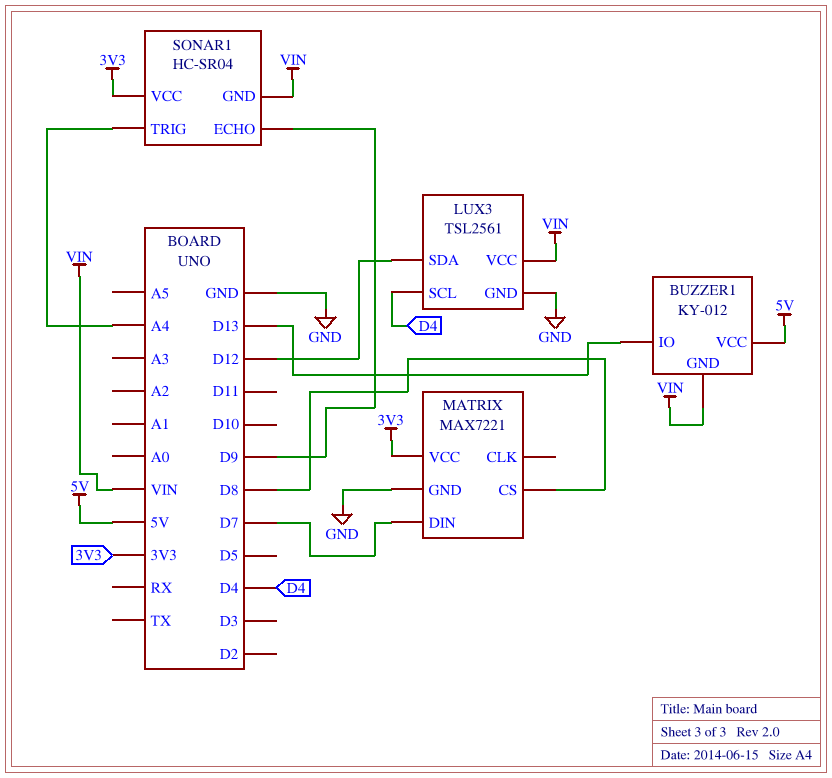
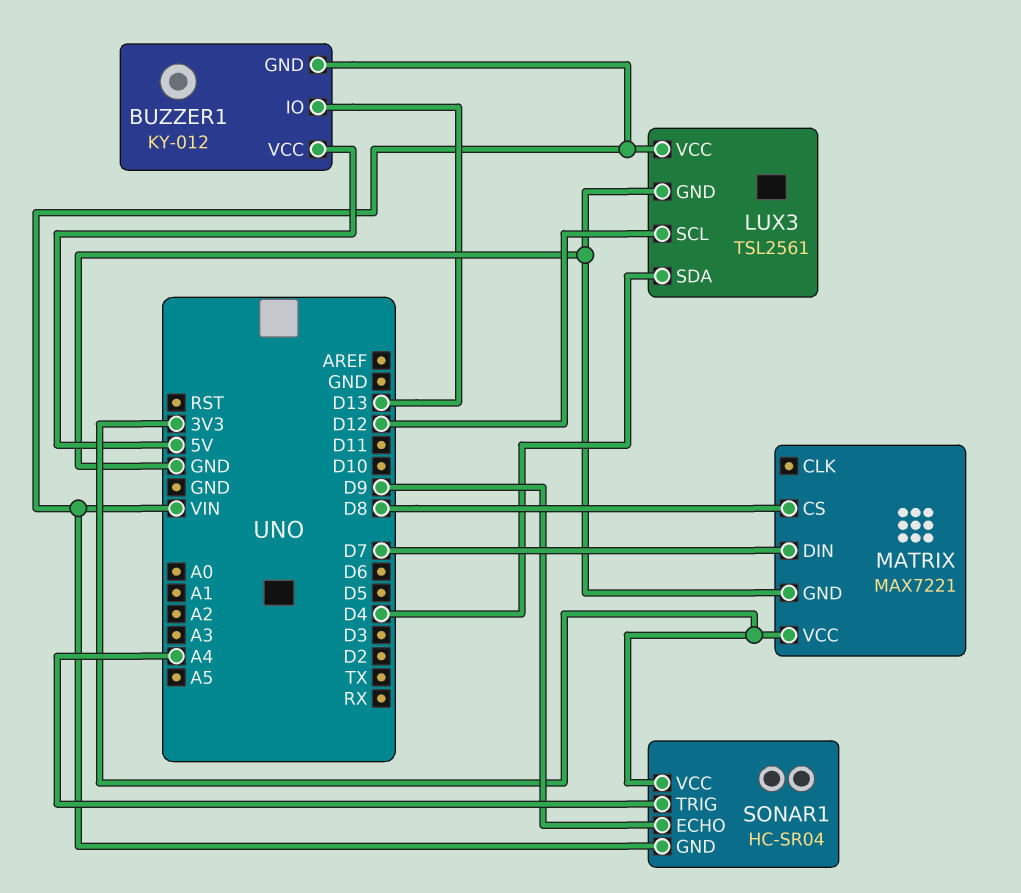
LUX3 pin SCL: D4 -> D12
LUX3 pin SDA: D12 -> D4

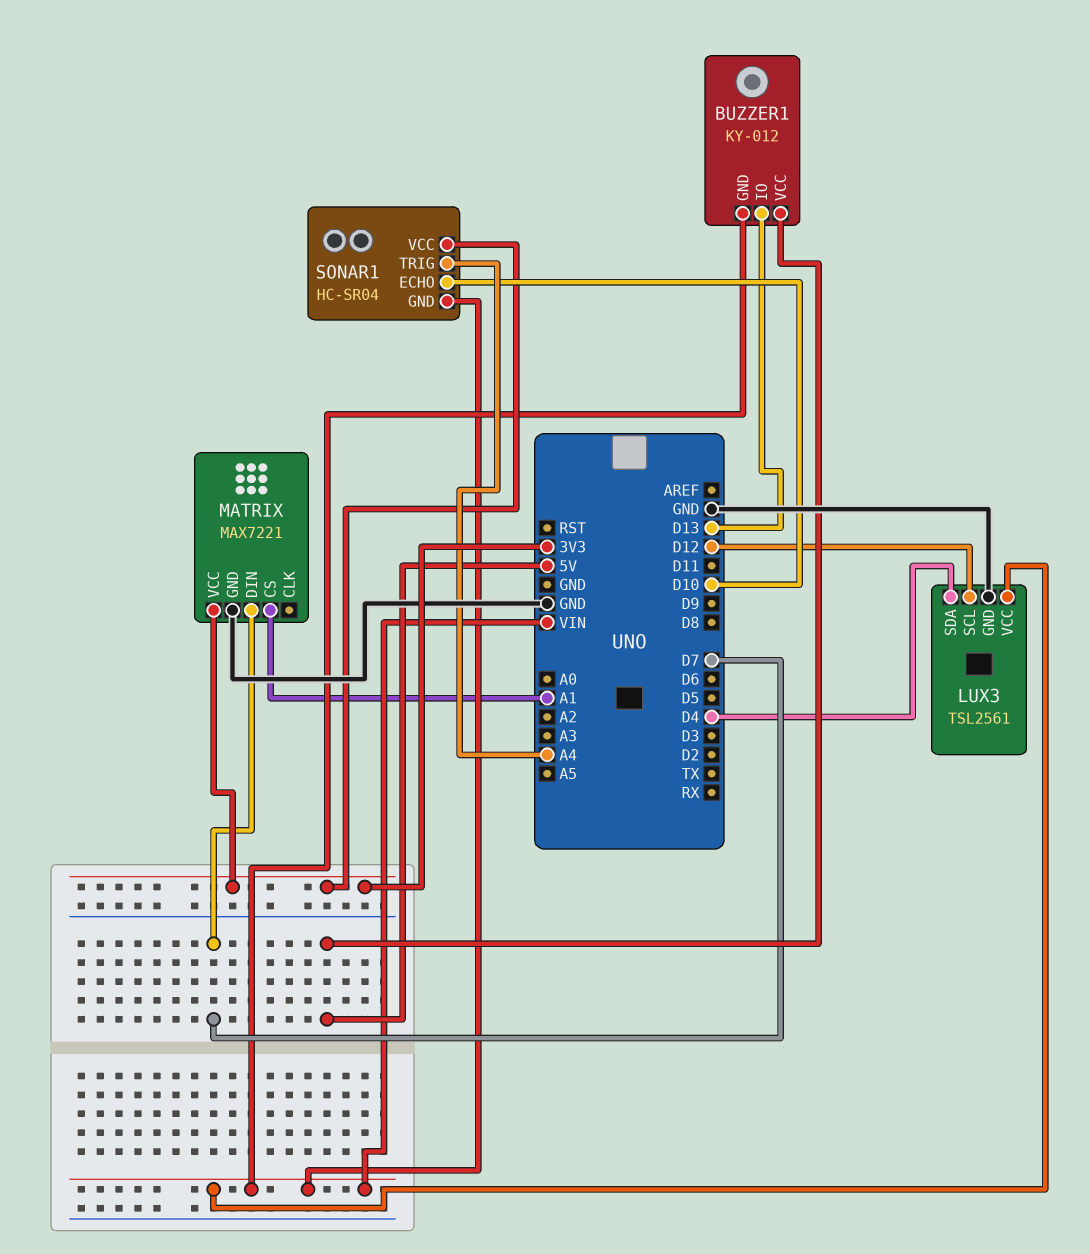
MATRIX pin CS: D8 -> A1
SONAR1 pin ECHO: D9 -> D10

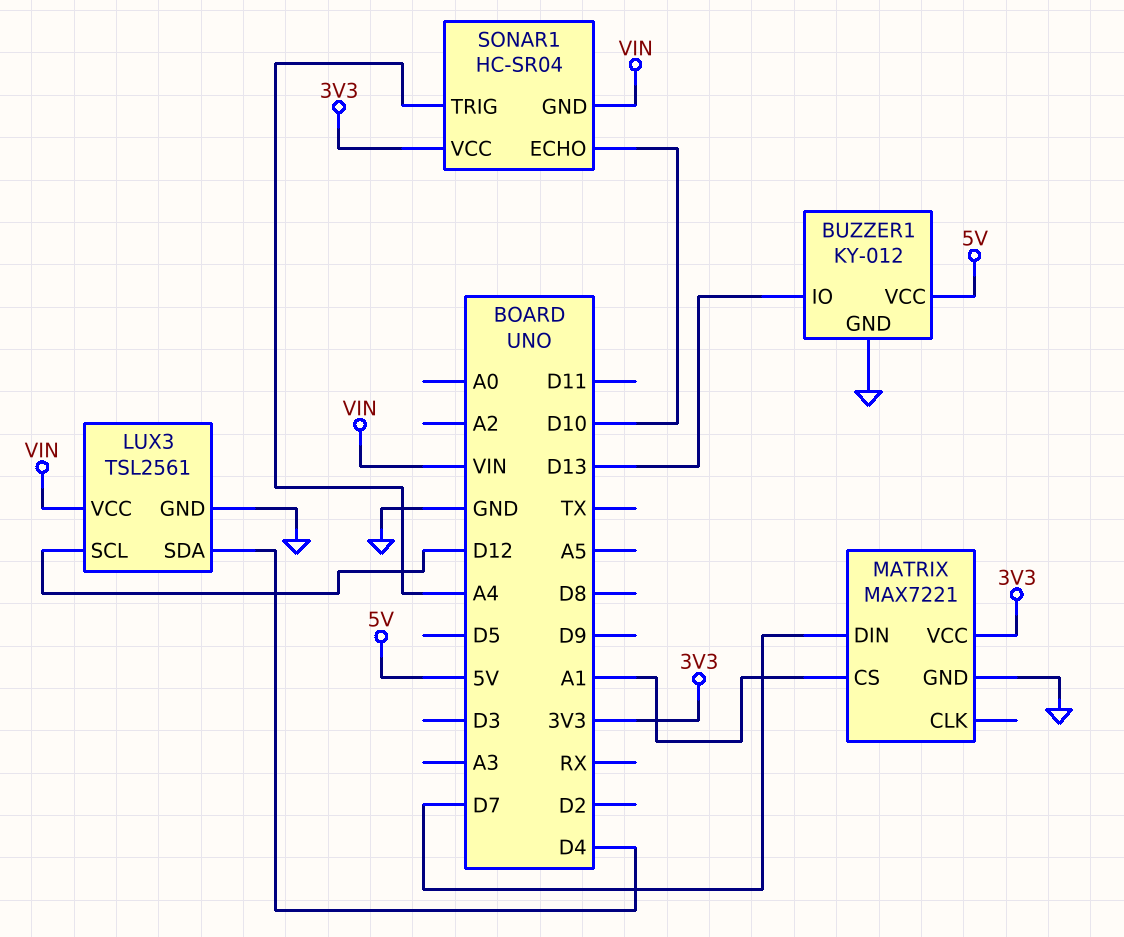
BUZZER1 pin GND: VIN -> GND

